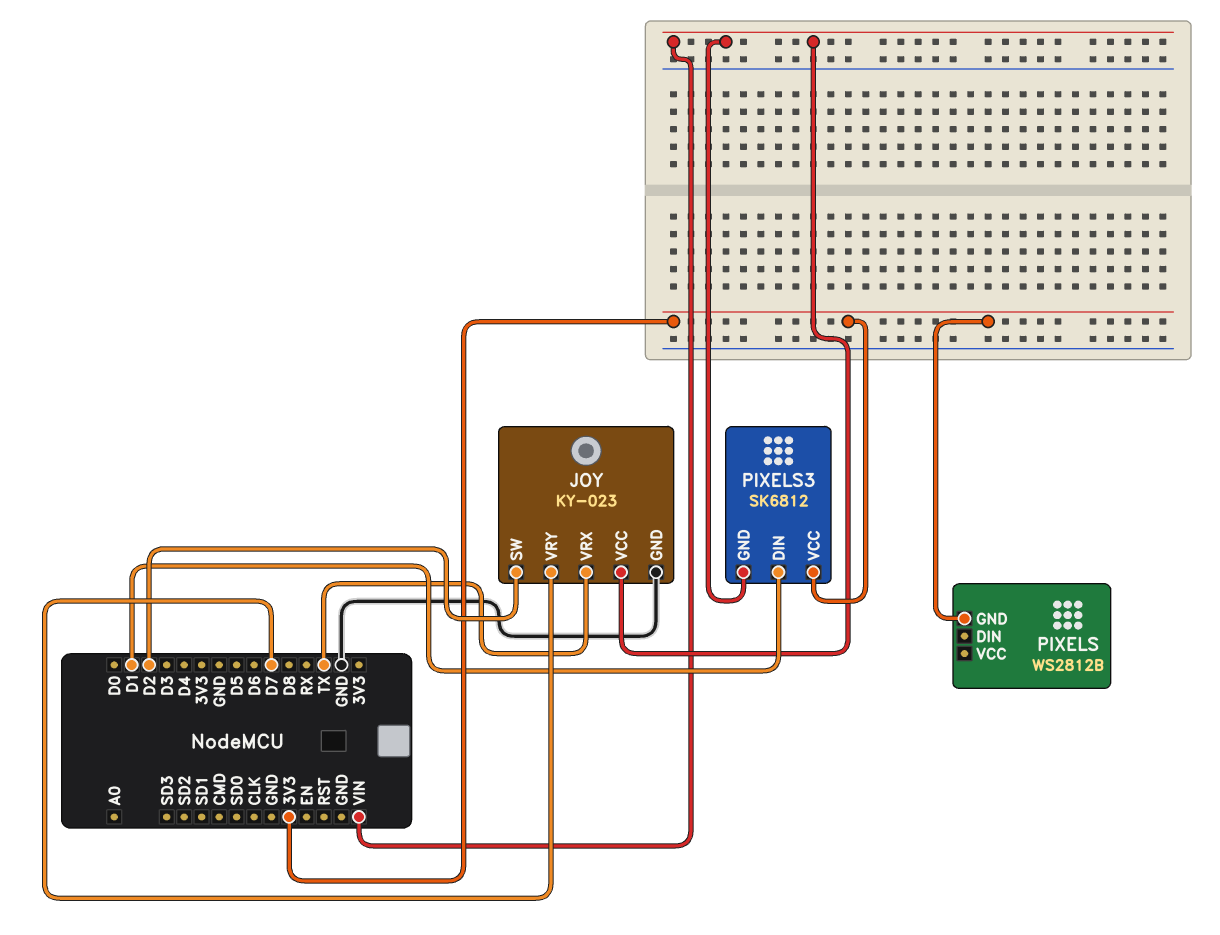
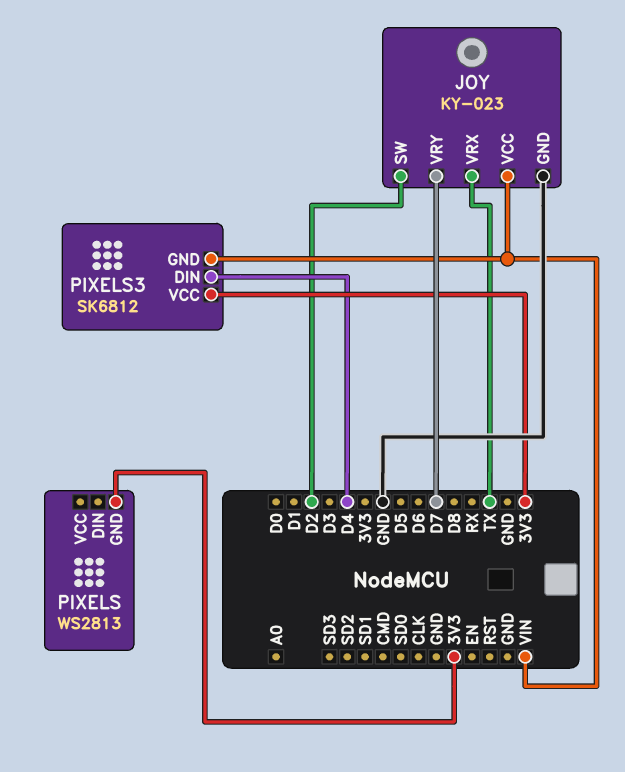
PIXELS: WS2812B -> WS2813
PIXELS3 pin DIN: D1 -> D4

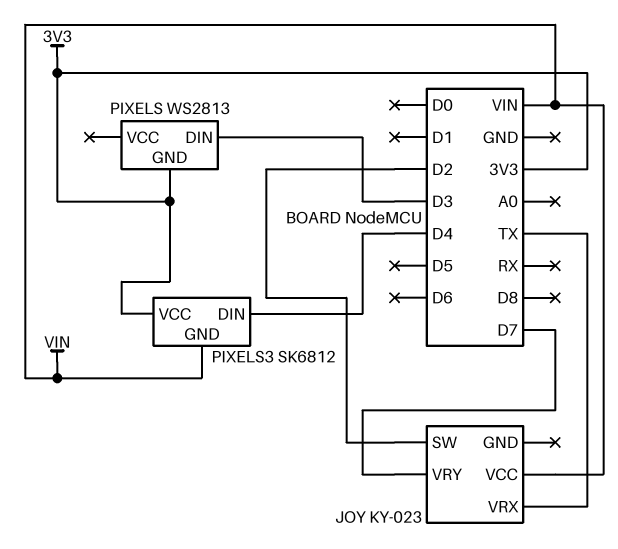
JOY pin GND: GND -> none
PIXELS pin DIN: none -> D3

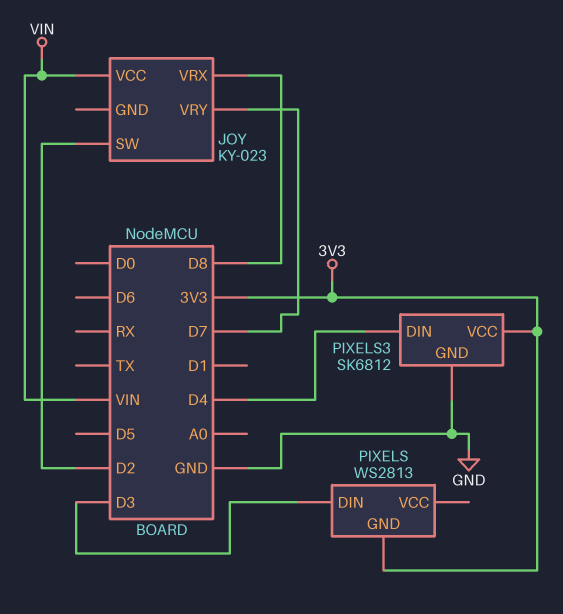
JOY pin VRX: TX -> D8
PIXELS3 pin GND: VIN -> GND

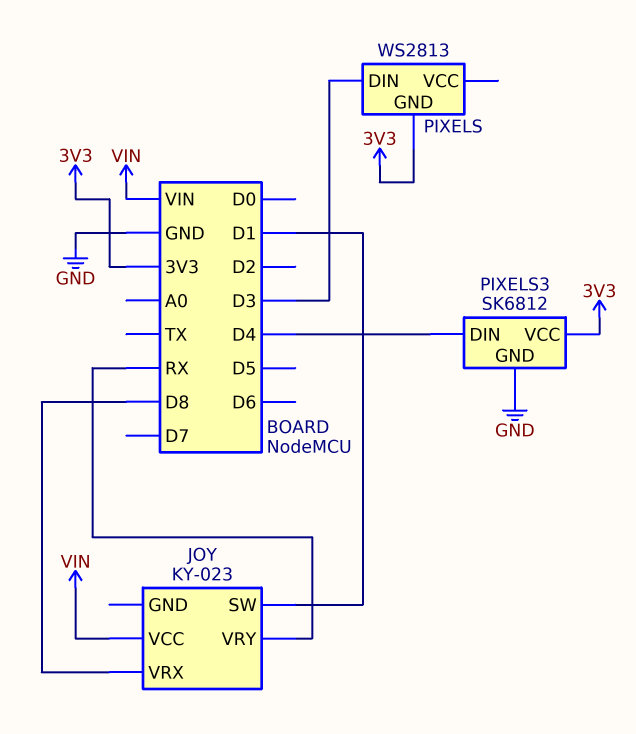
JOY pin SW: D2 -> D1
JOY pin VRY: D7 -> RX

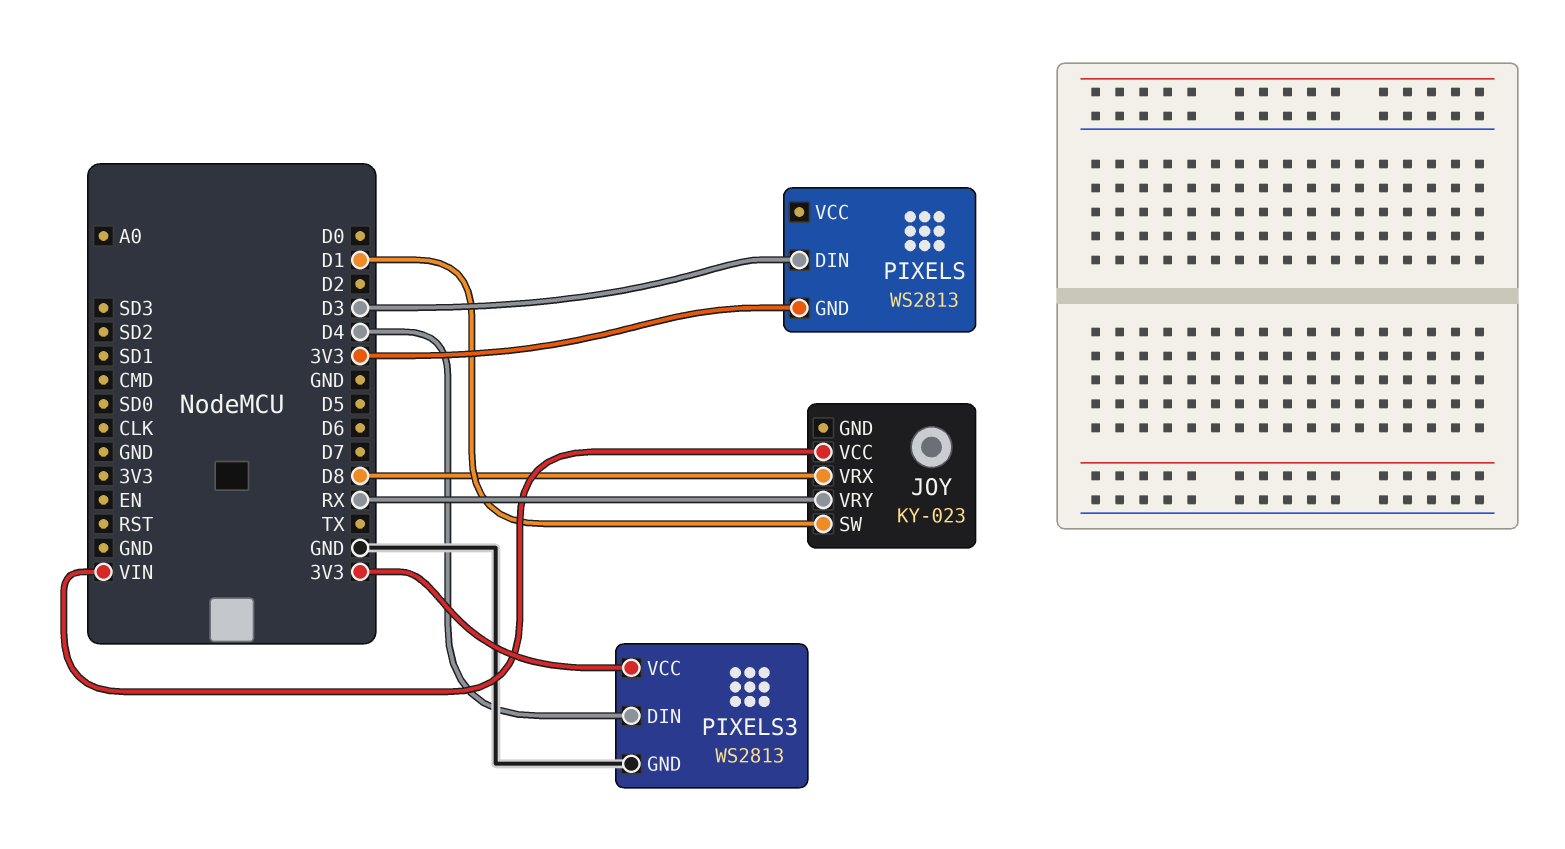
PIXELS3: SK6812 -> WS2813

